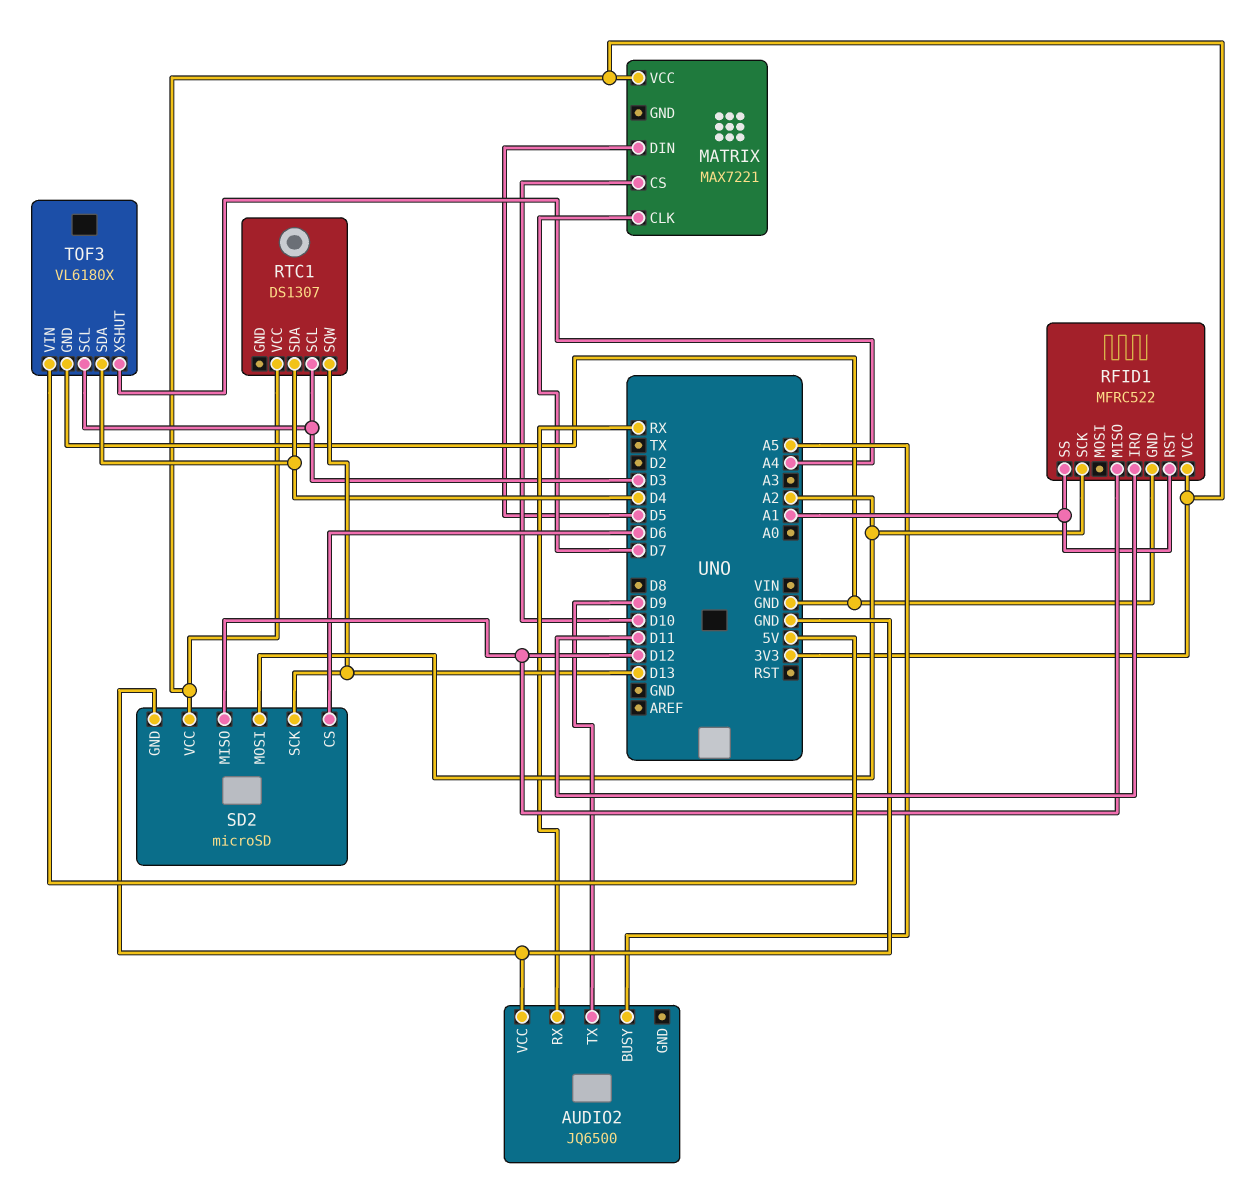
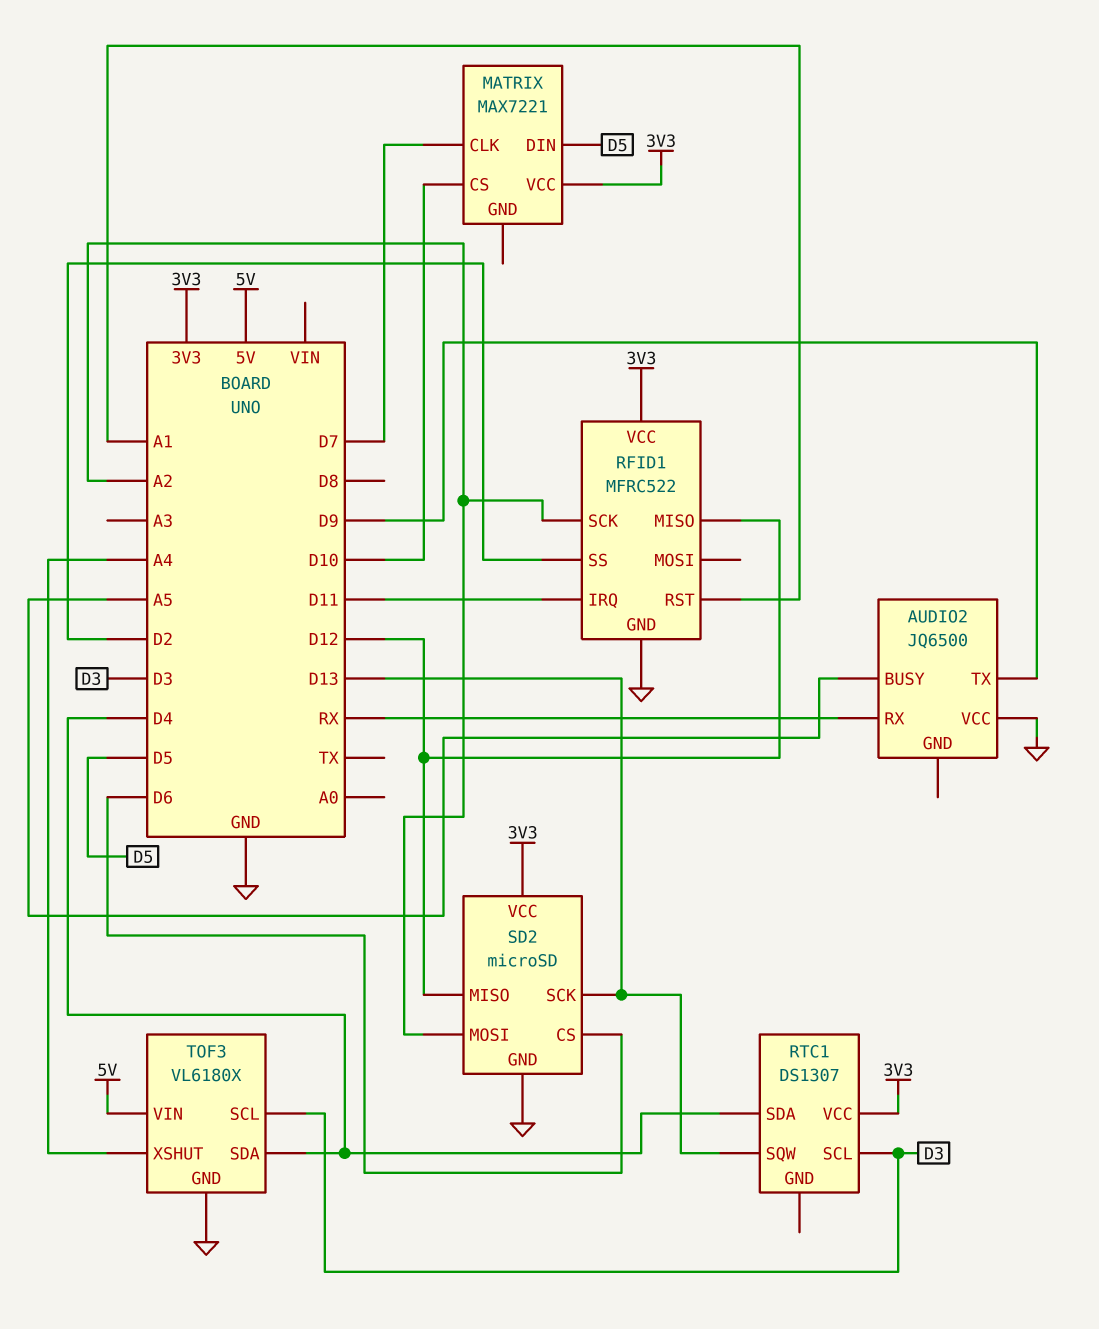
RFID1 pin SS: A1 -> D2

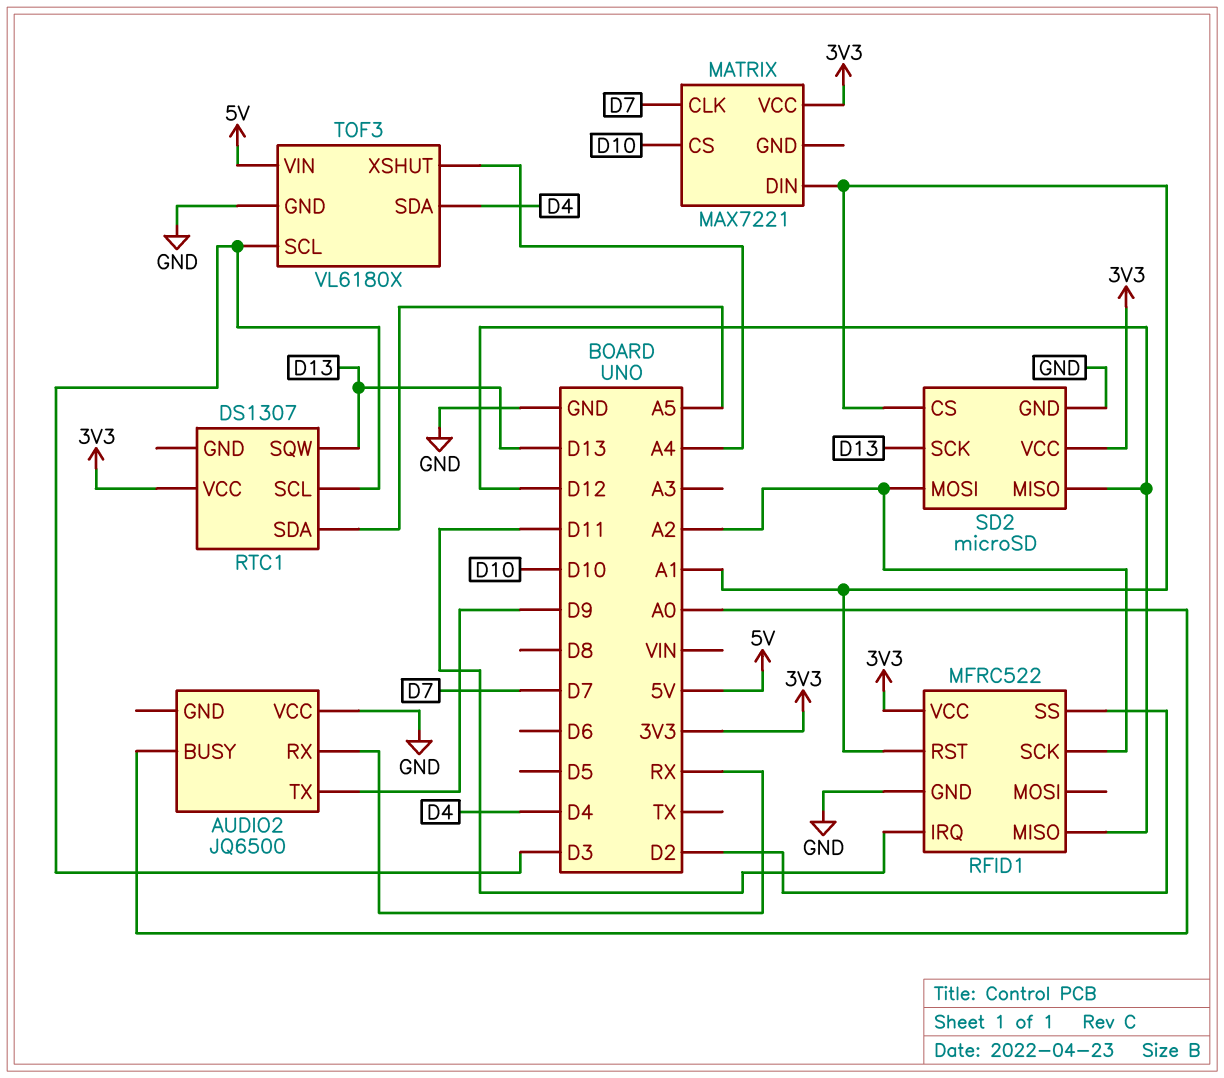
AUDIO2 pin BUSY: A5 -> A0
MATRIX pin DIN: D5 -> A1
RTC1 pin SDA: D4 -> A5
SD2 pin CS: D6 -> A1

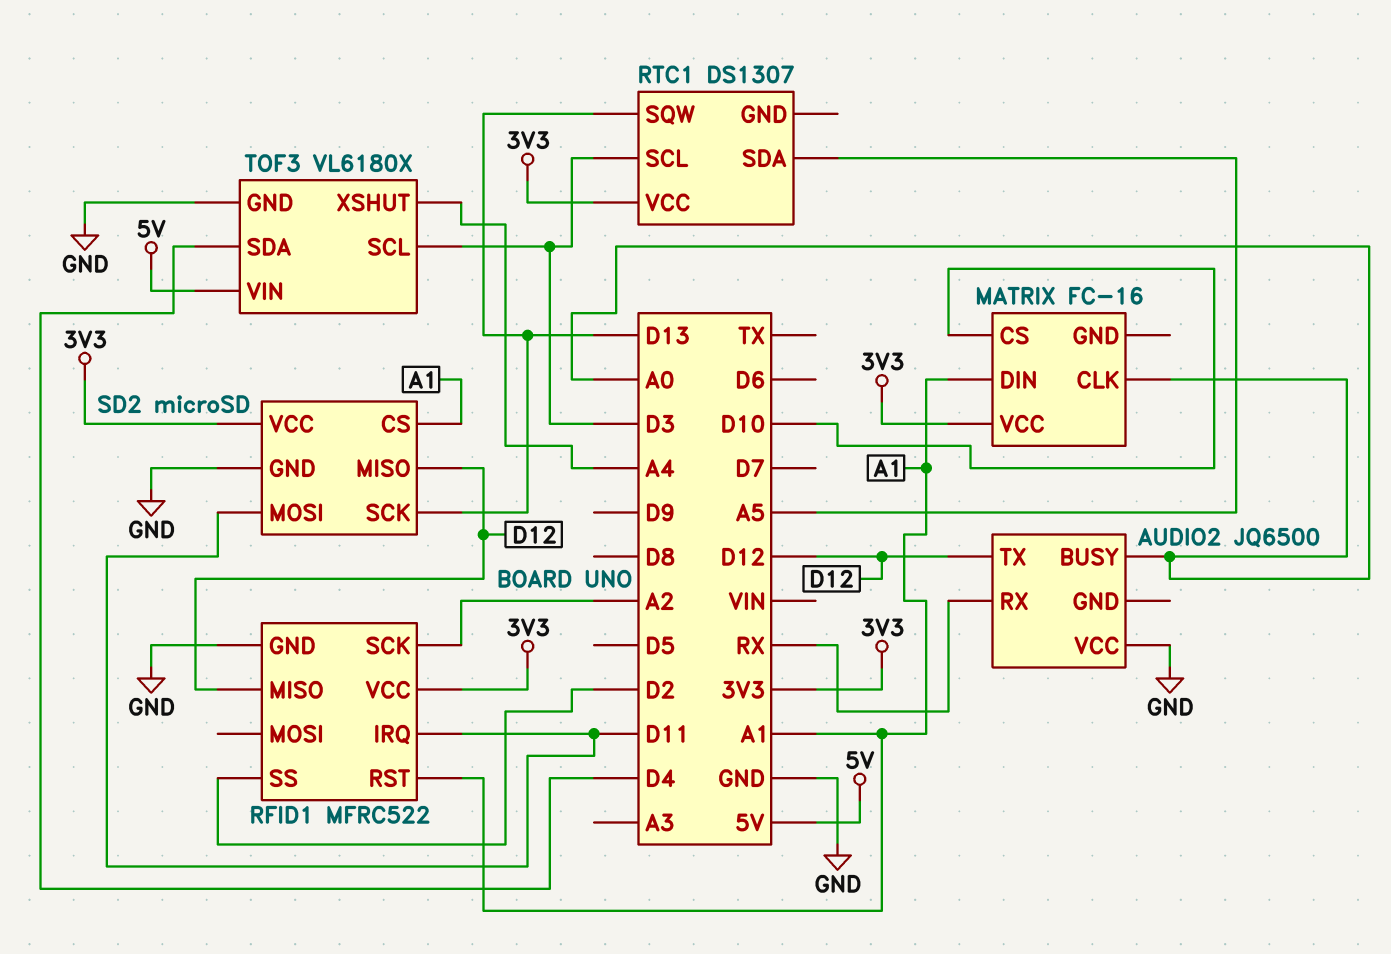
AUDIO2 pin TX: D9 -> D12
MATRIX: MAX7221 -> FC-16
MATRIX pin CLK: D7 -> A0
SD2 pin MOSI: A2 -> D11

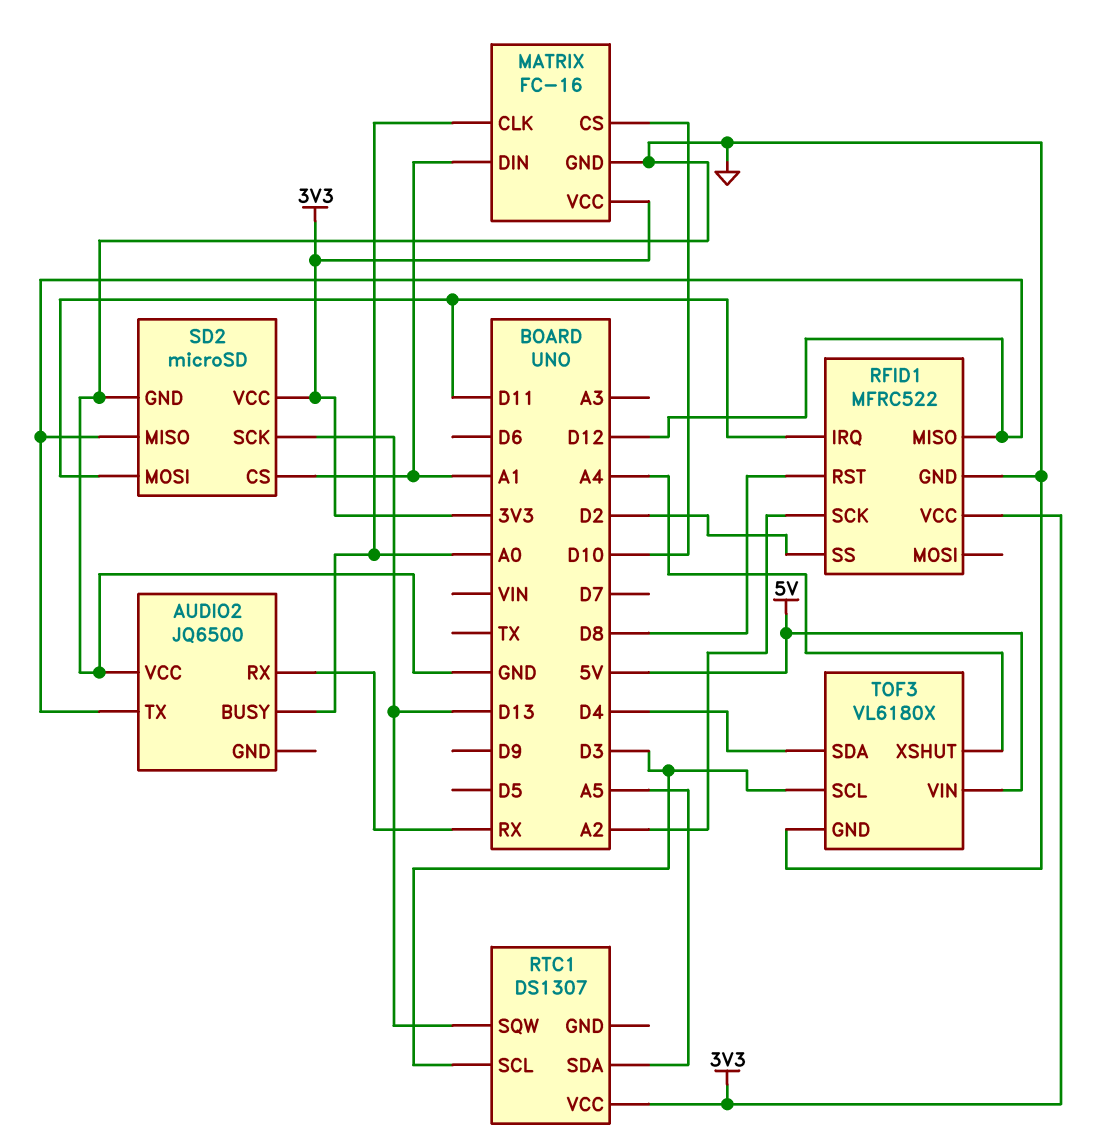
MATRIX pin GND: none -> GND
RFID1 pin RST: A1 -> D8

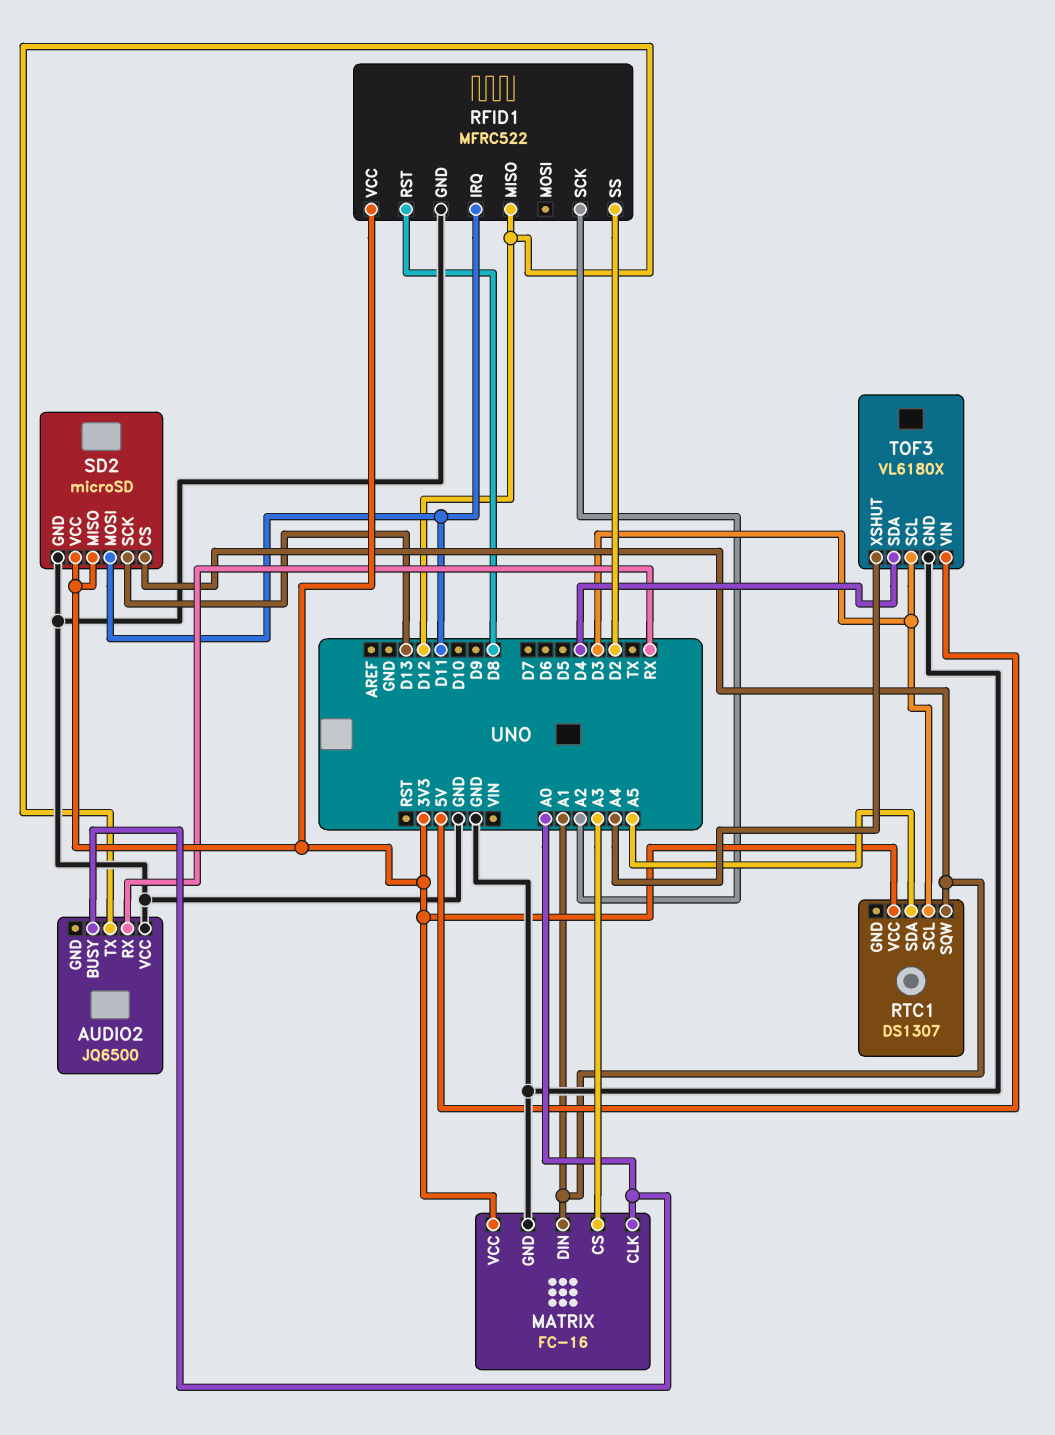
MATRIX pin CS: D10 -> A3
RTC1 pin SQW: D13 -> A1
SD2 pin MISO: D12 -> 3V3

